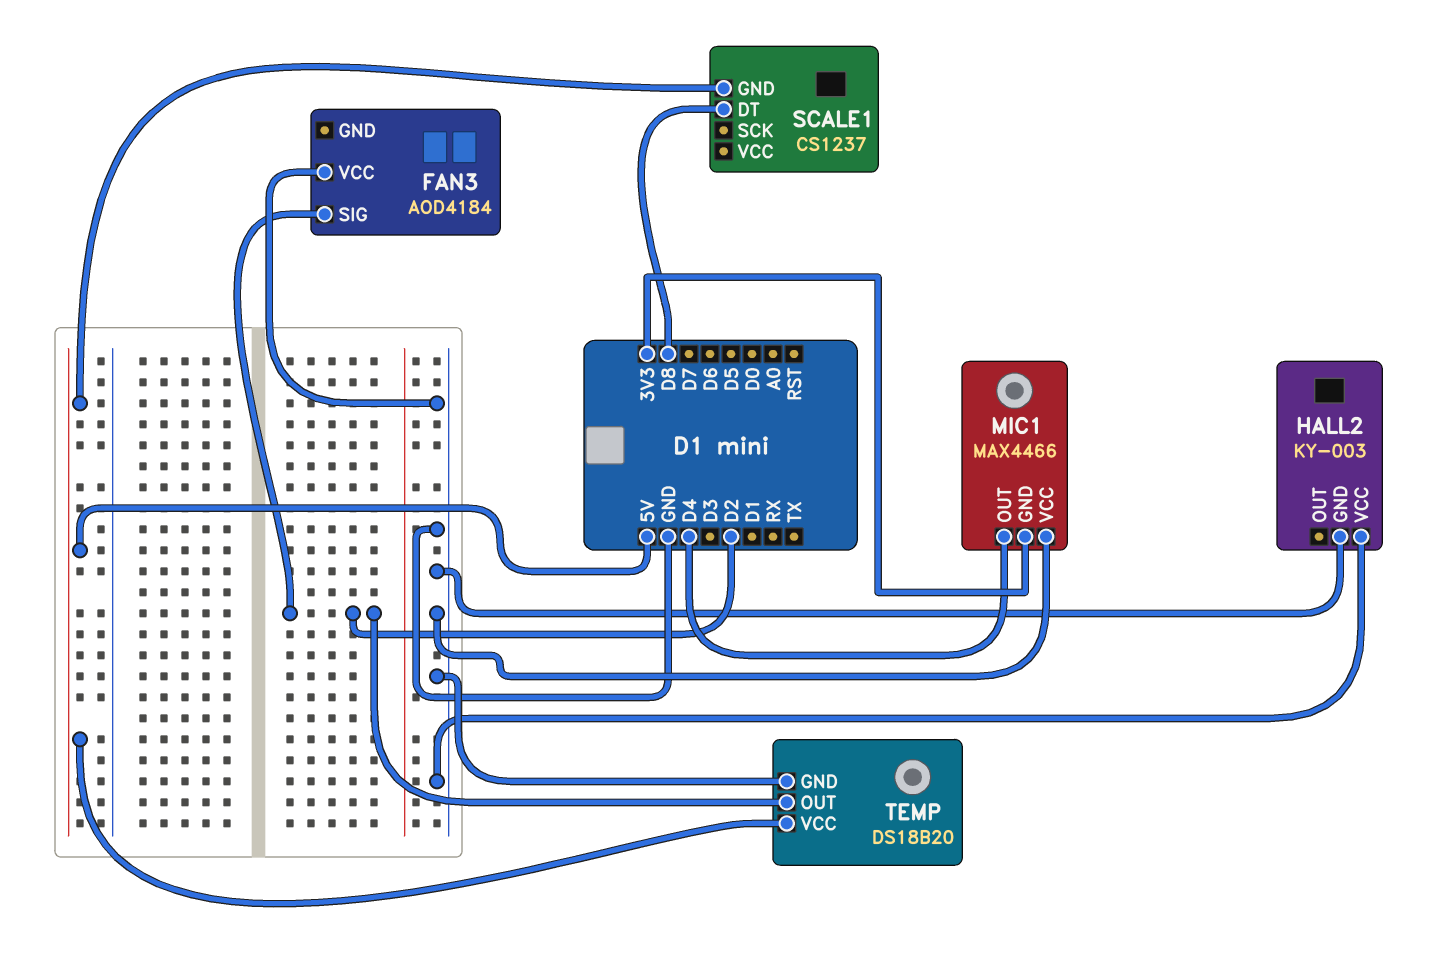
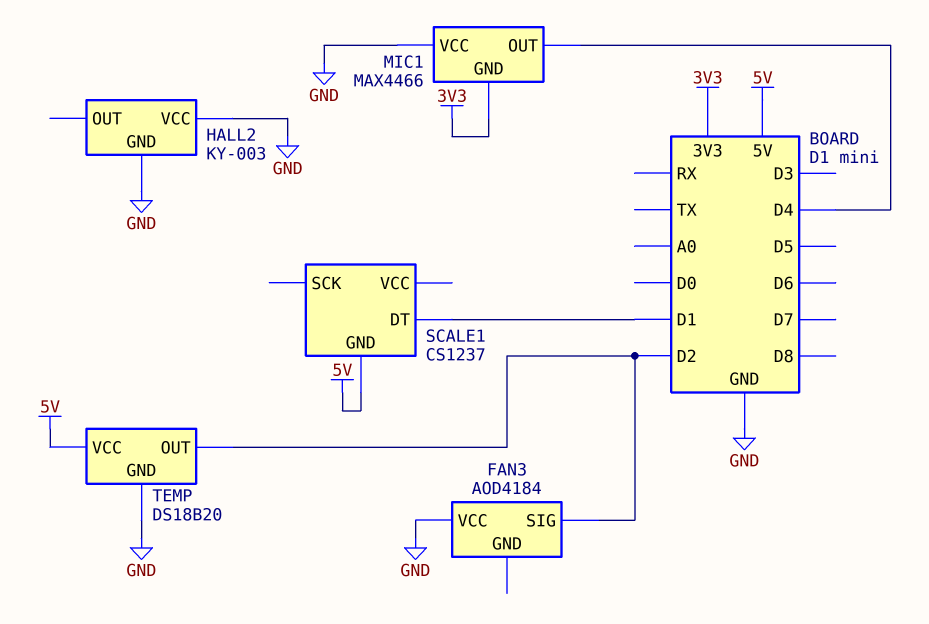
SCALE1 pin DT: D8 -> D1

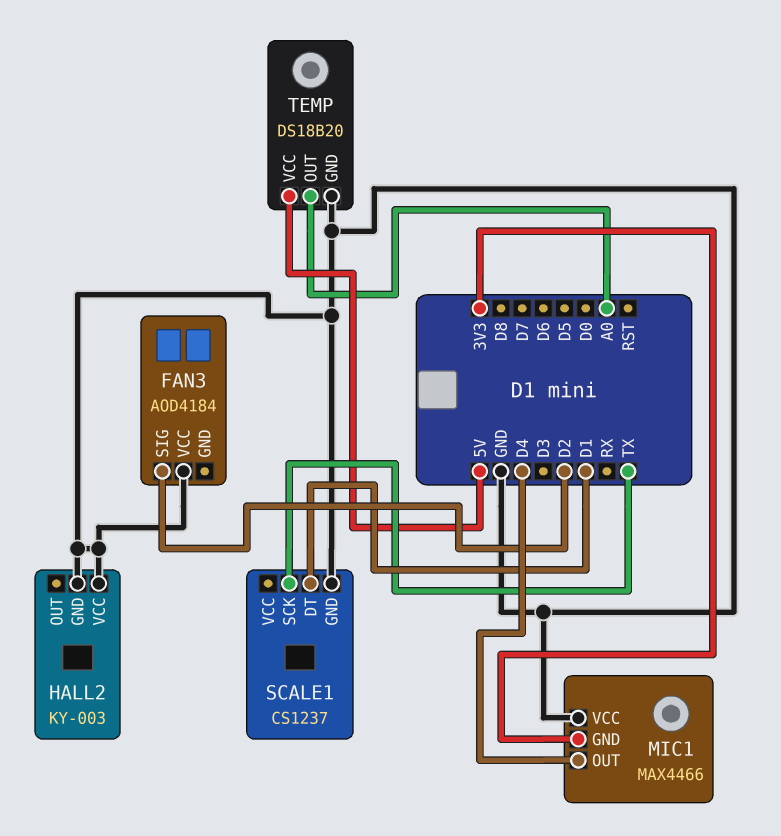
SCALE1 pin GND: 5V -> GND
SCALE1 pin SCK: none -> TX
TEMP pin OUT: D2 -> A0

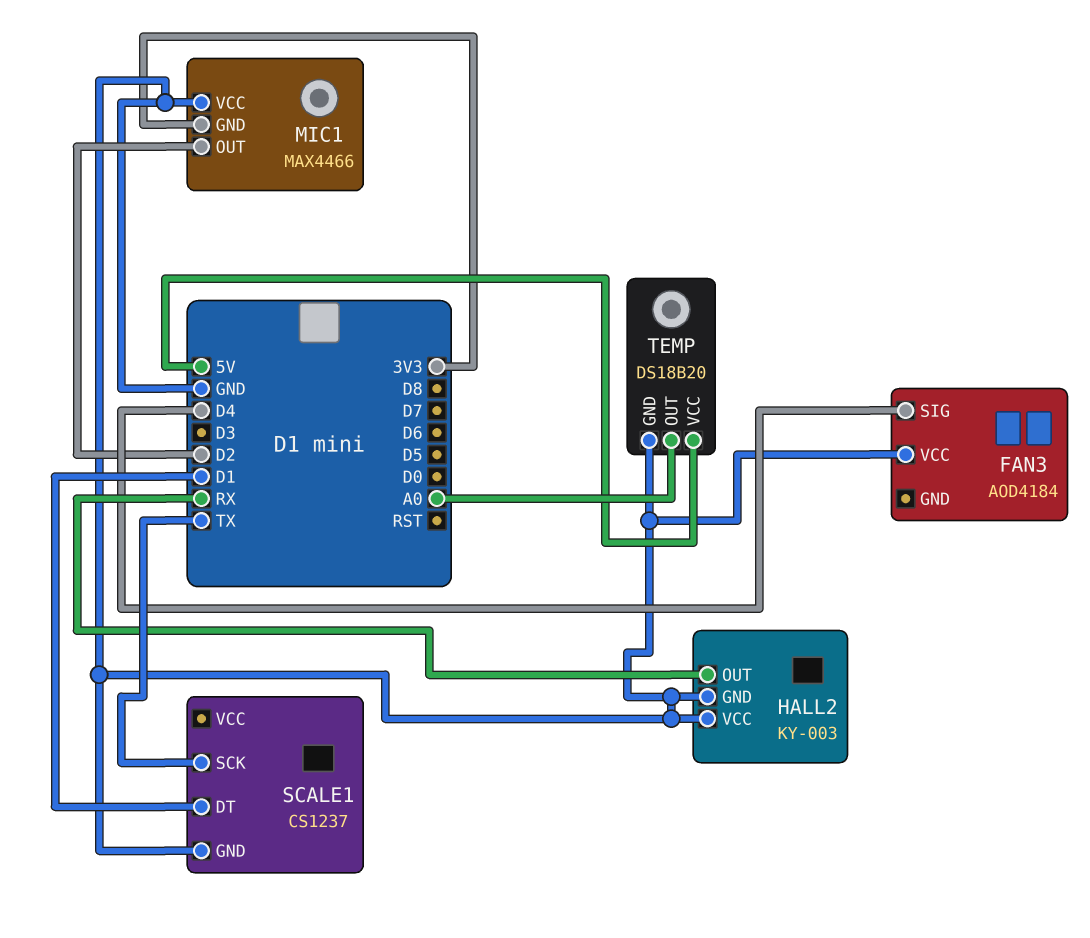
FAN3 pin SIG: D2 -> D4
HALL2 pin OUT: none -> RX
MIC1 pin OUT: D4 -> D2

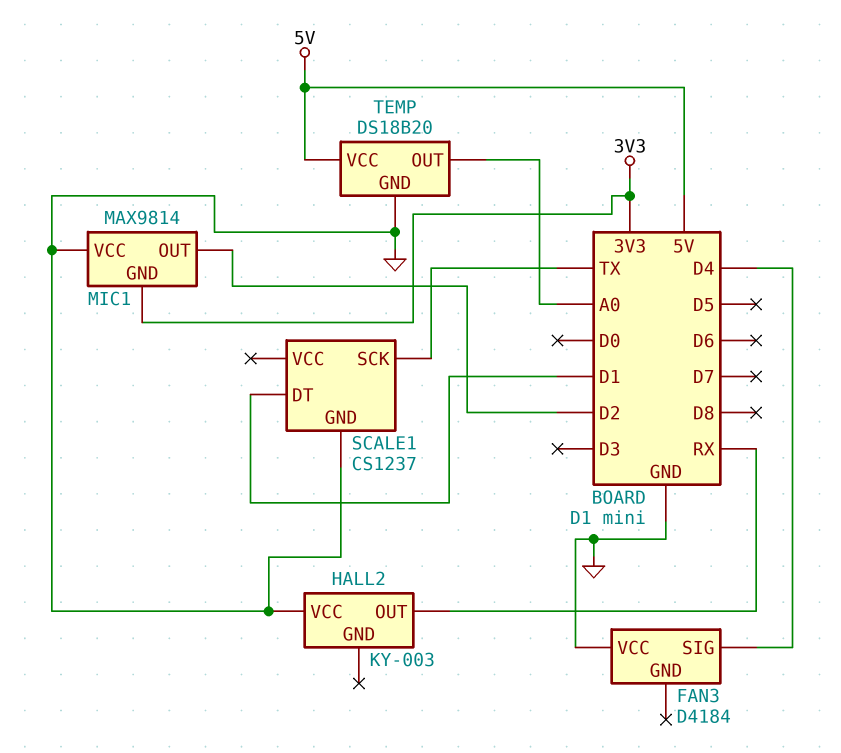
FAN3: AOD4184 -> D4184
HALL2 pin GND: GND -> none
MIC1: MAX4466 -> MAX9814

